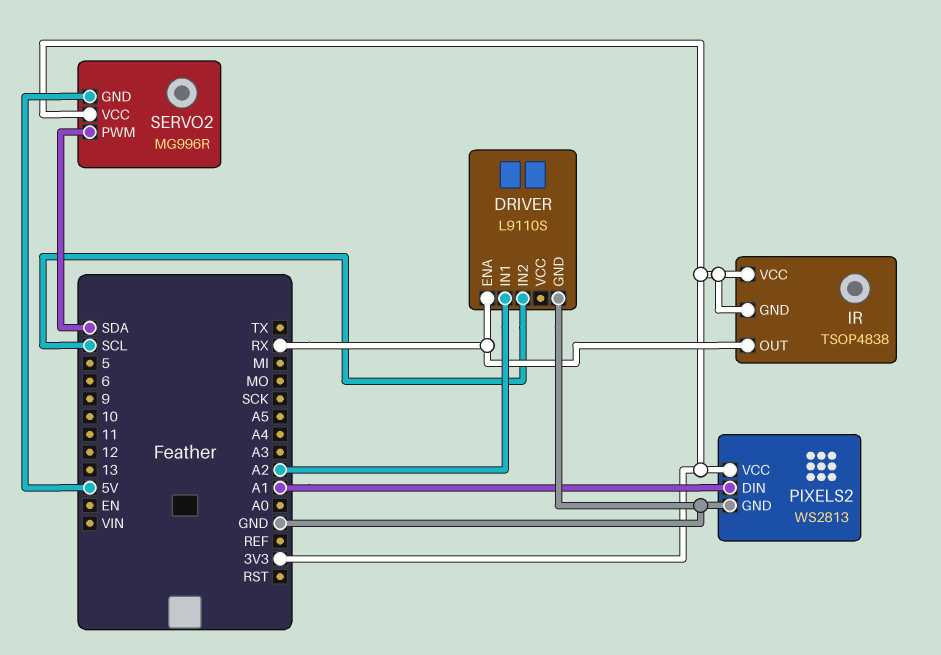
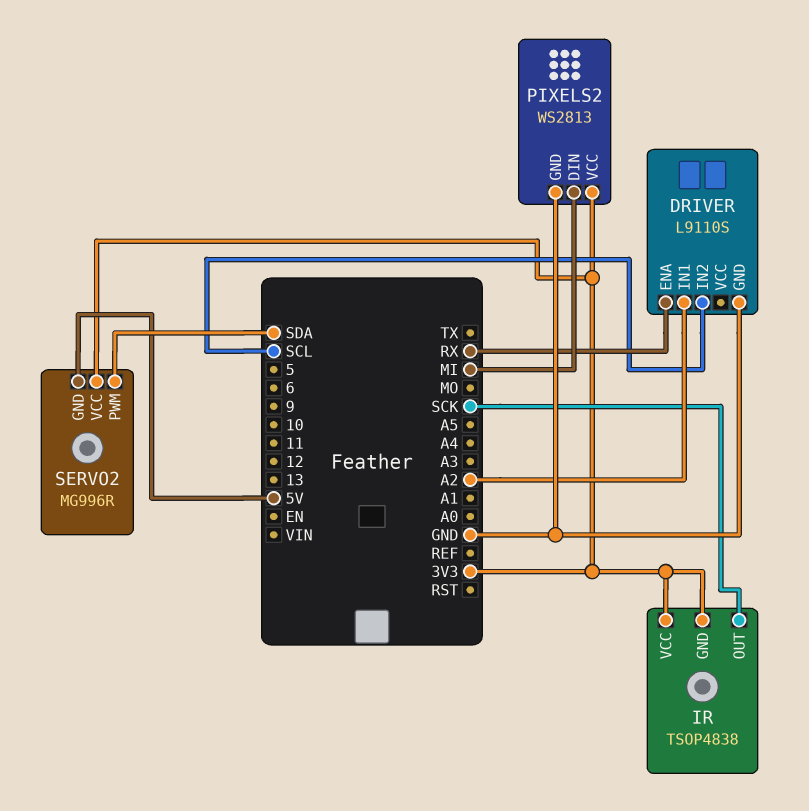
IR pin OUT: RX -> SCK
PIXELS2 pin DIN: A1 -> MI

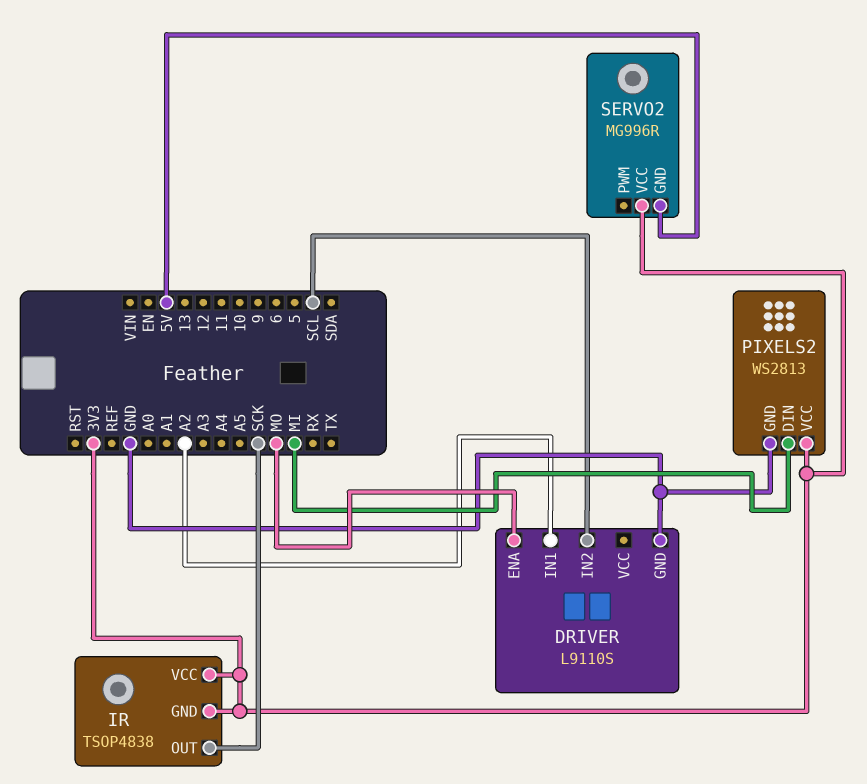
DRIVER pin ENA: RX -> MO
SERVO2 pin PWM: SDA -> none

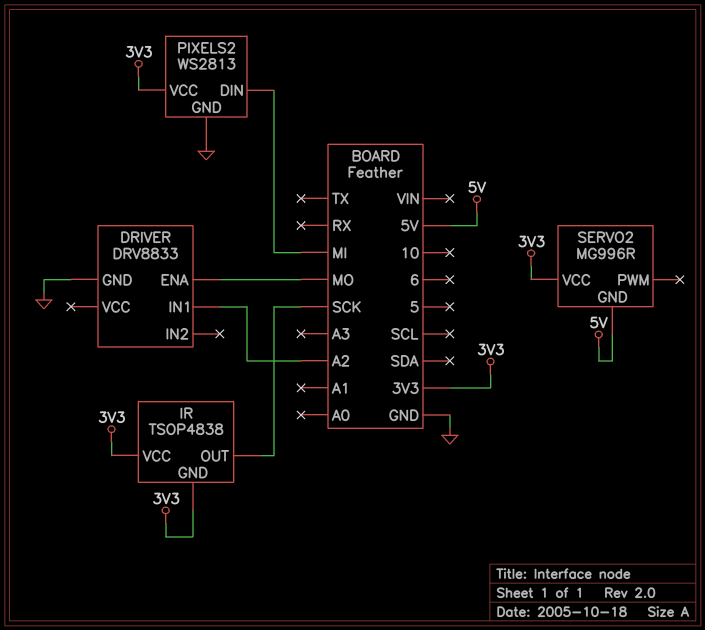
DRIVER: L9110S -> DRV8833
DRIVER pin IN2: SCL -> none

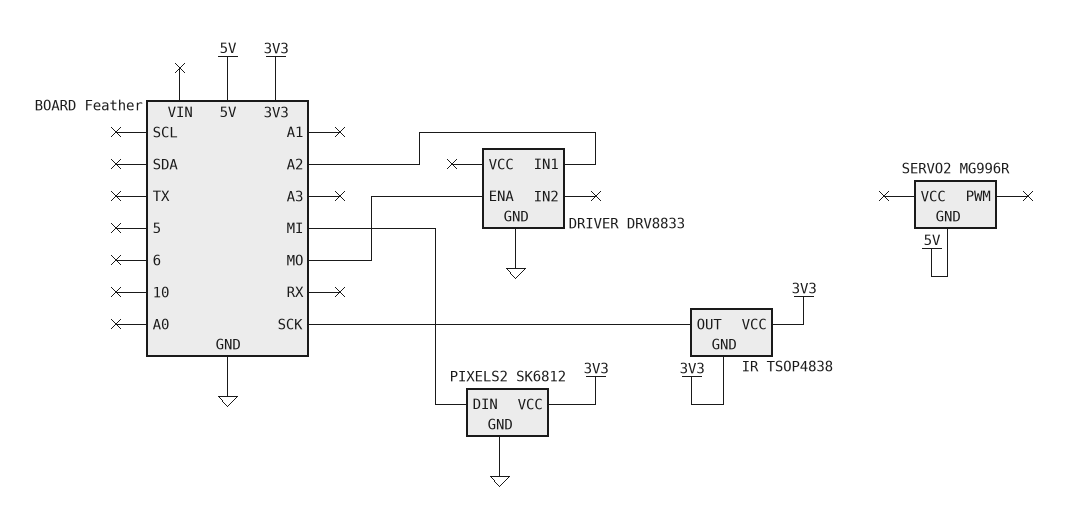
PIXELS2: WS2813 -> SK6812
SERVO2 pin VCC: 3V3 -> none

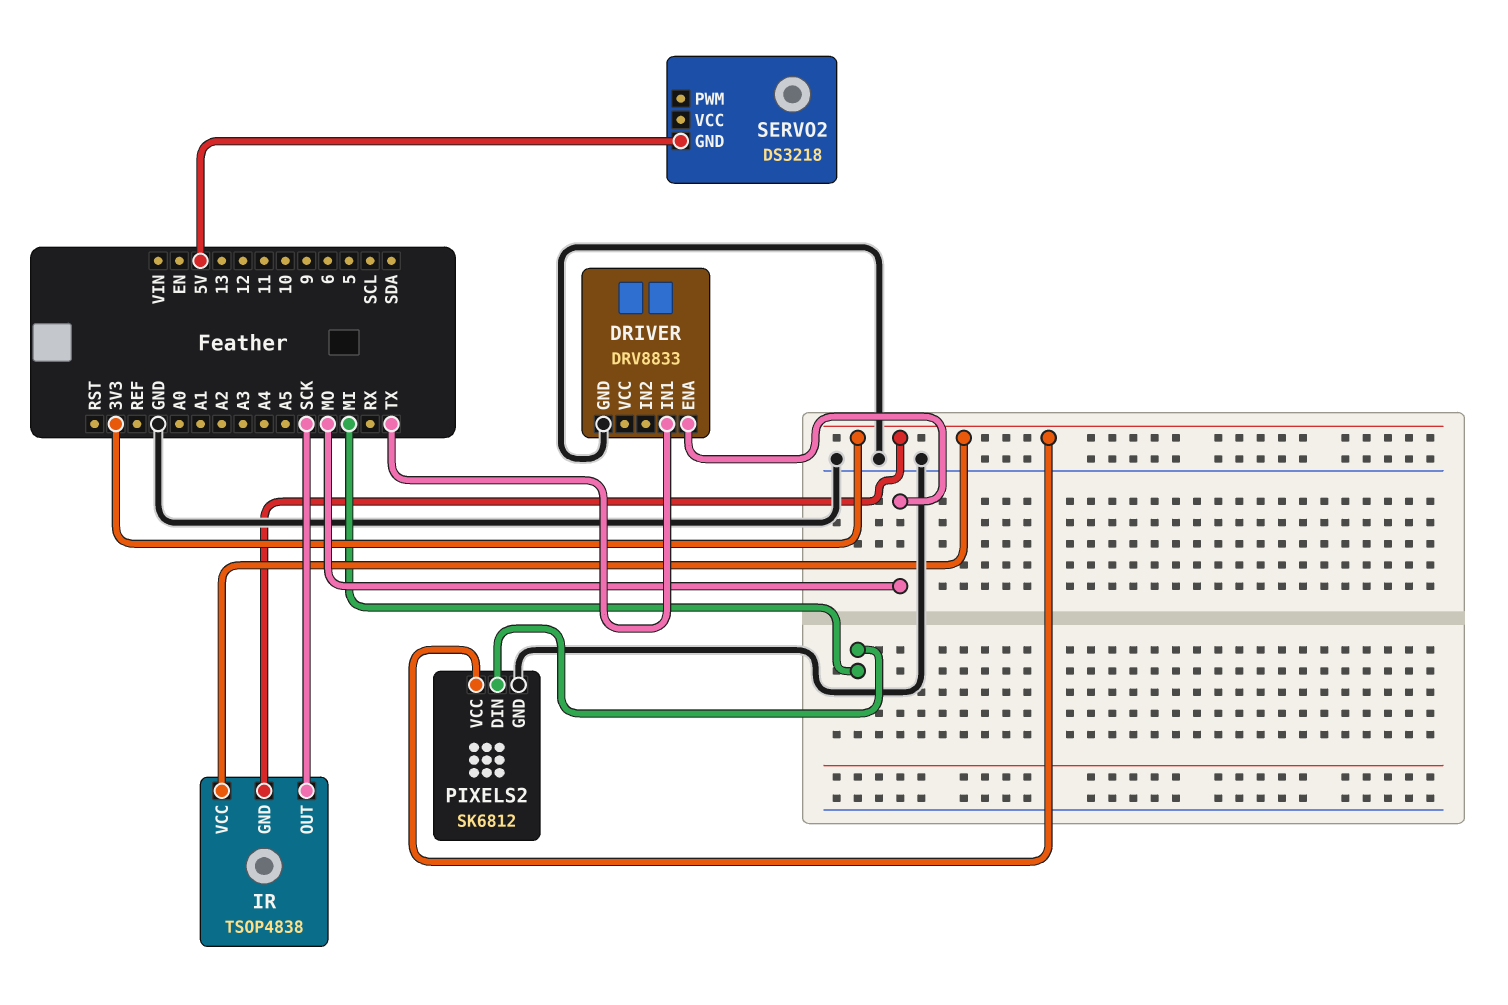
DRIVER pin IN1: A2 -> TX
SERVO2: MG996R -> DS3218

